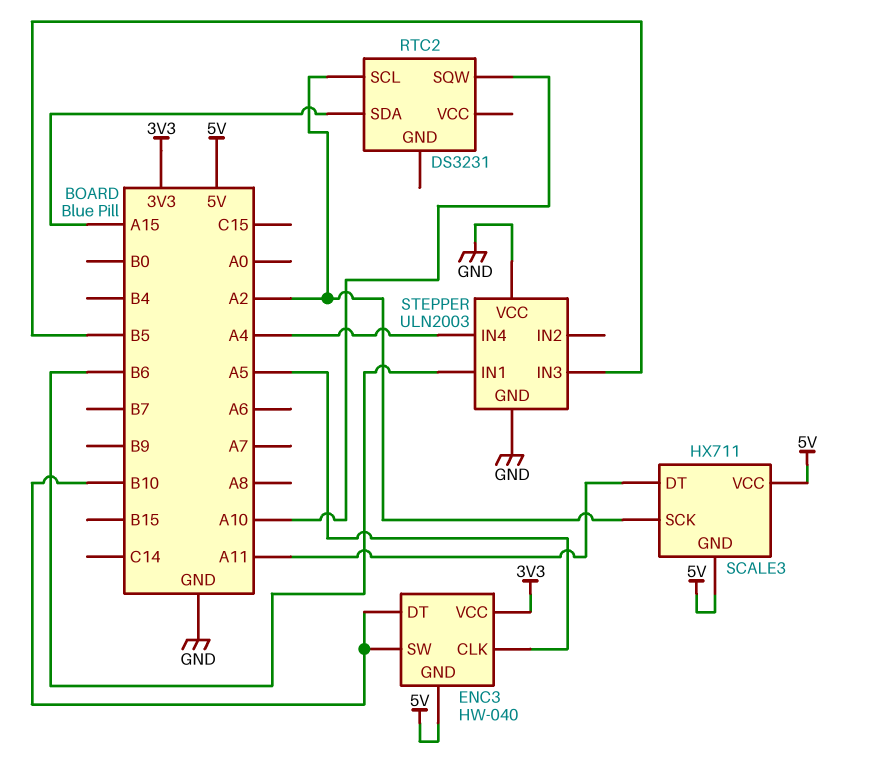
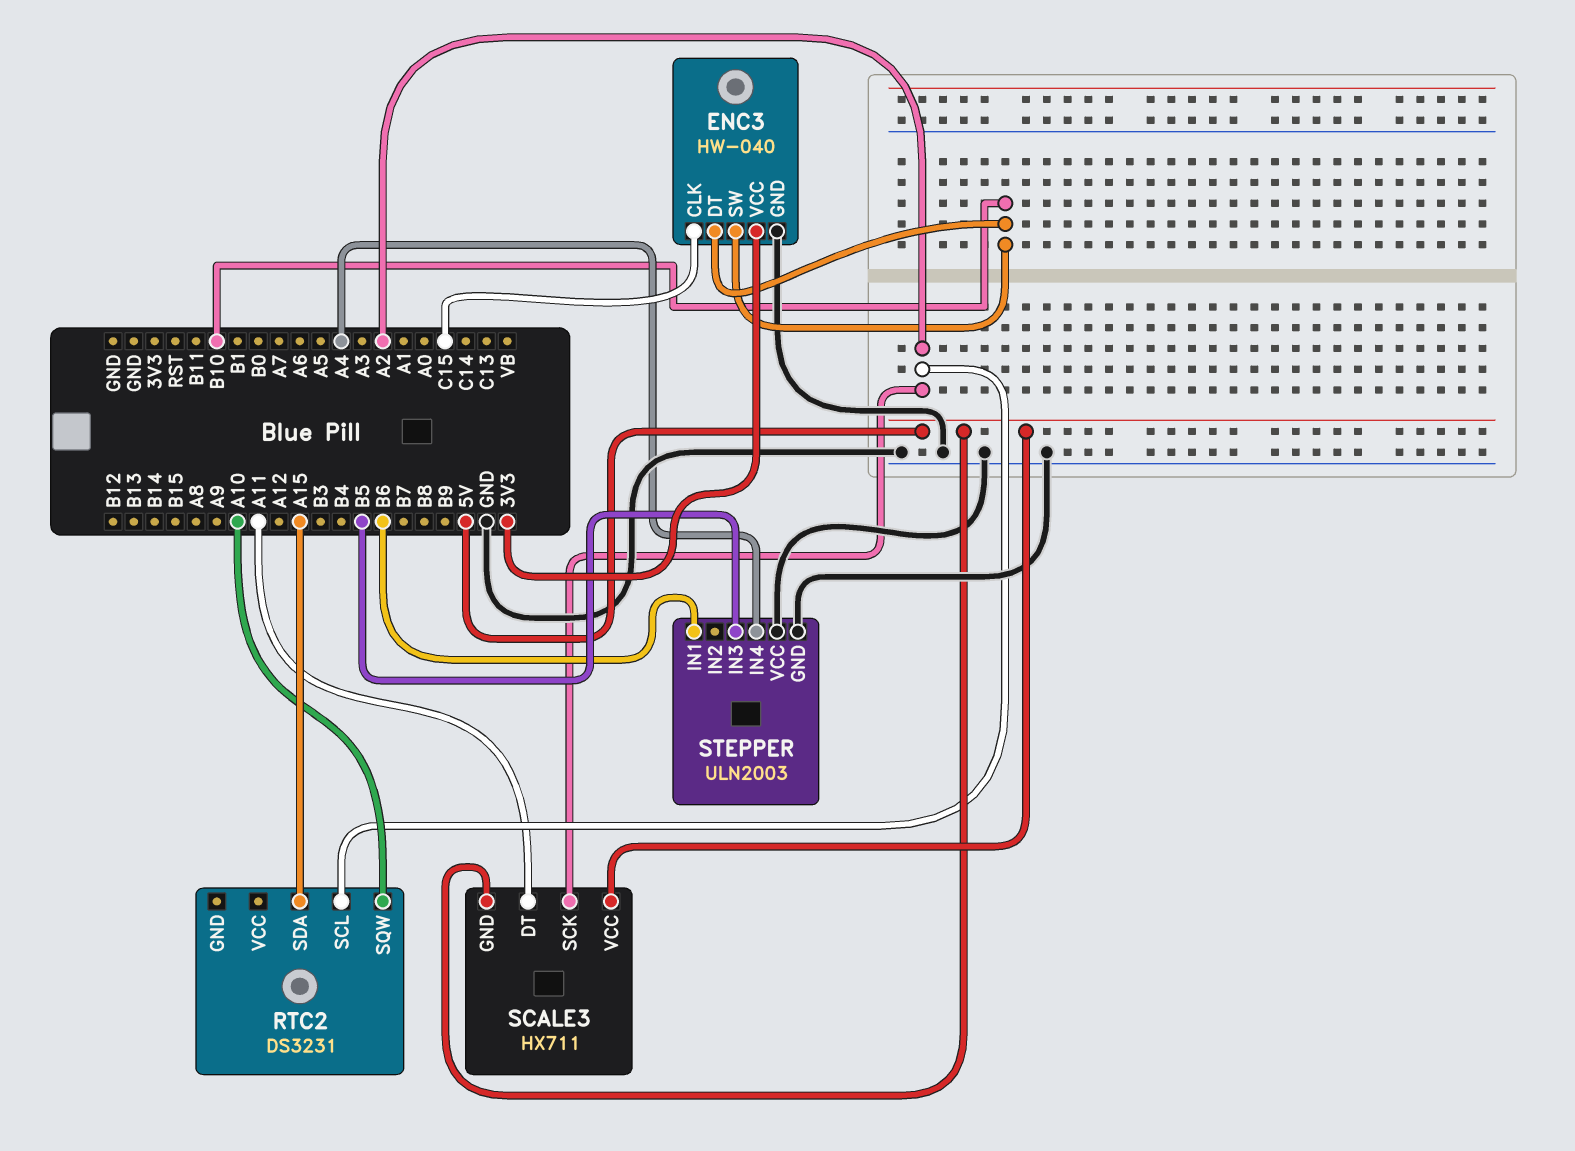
ENC3 pin CLK: A5 -> C15
ENC3 pin GND: 5V -> GND

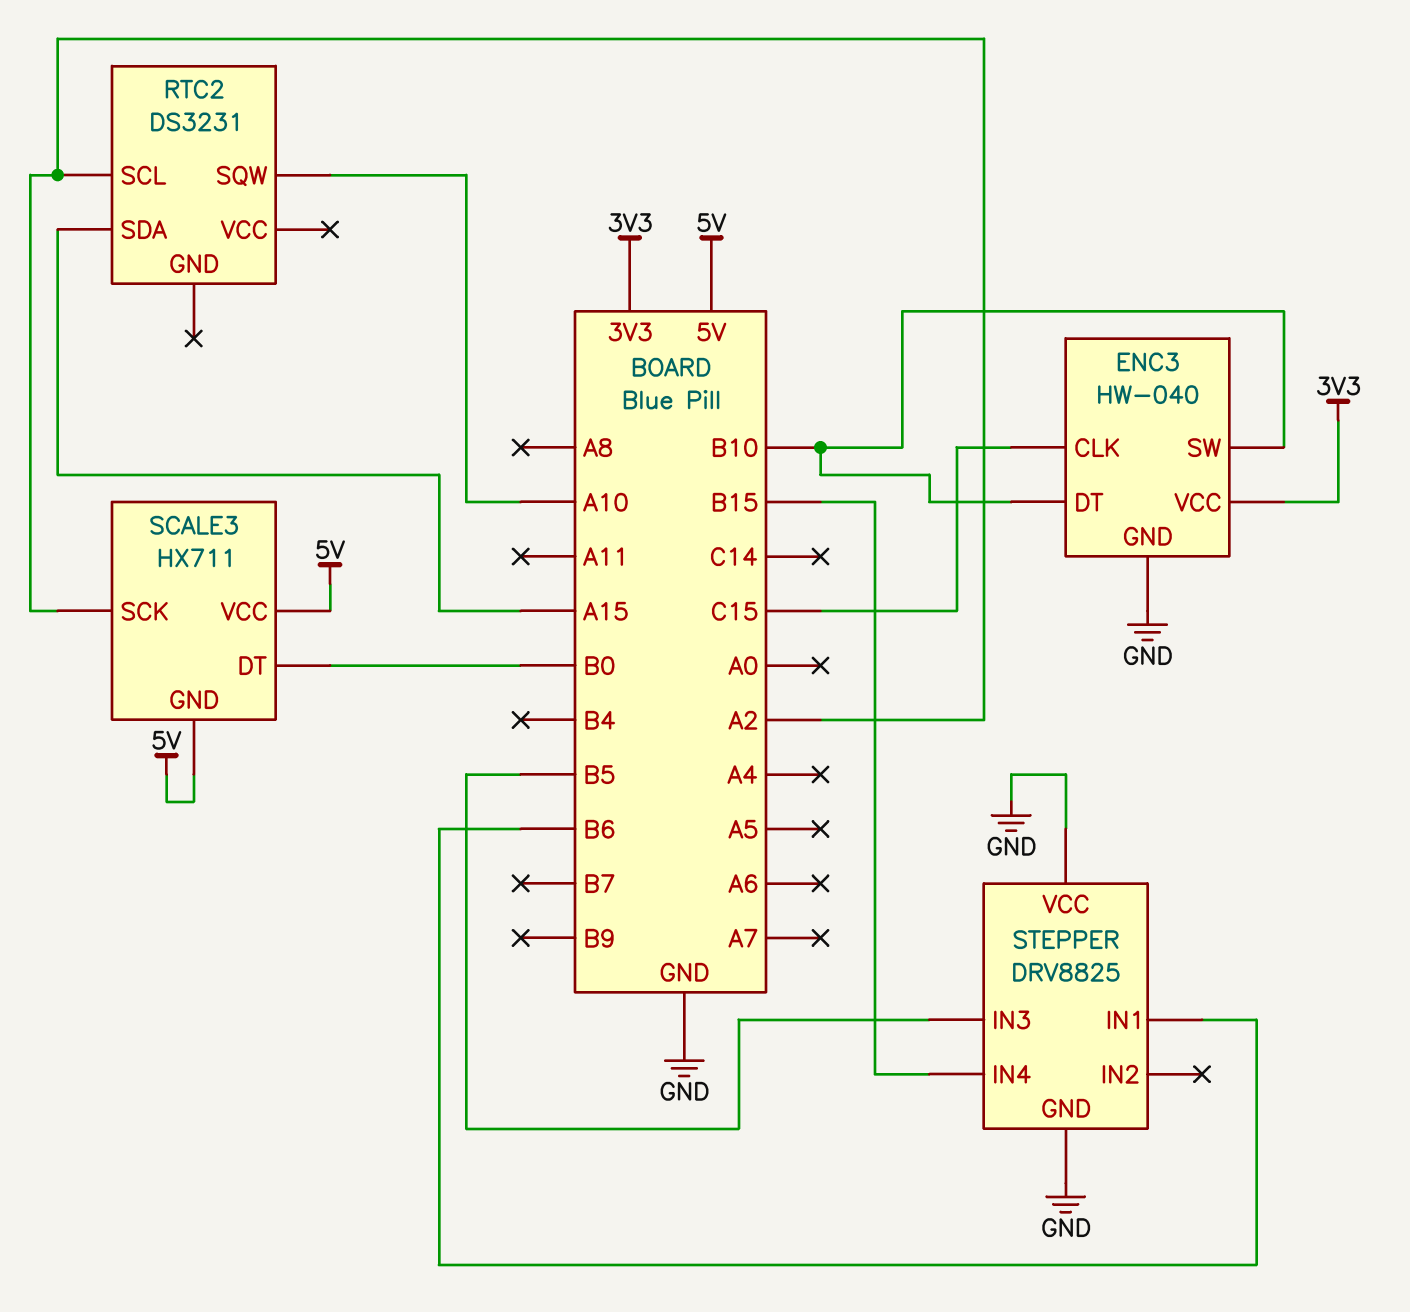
SCALE3 pin DT: A11 -> B0
STEPPER: ULN2003 -> DRV8825
STEPPER pin IN4: A4 -> B15

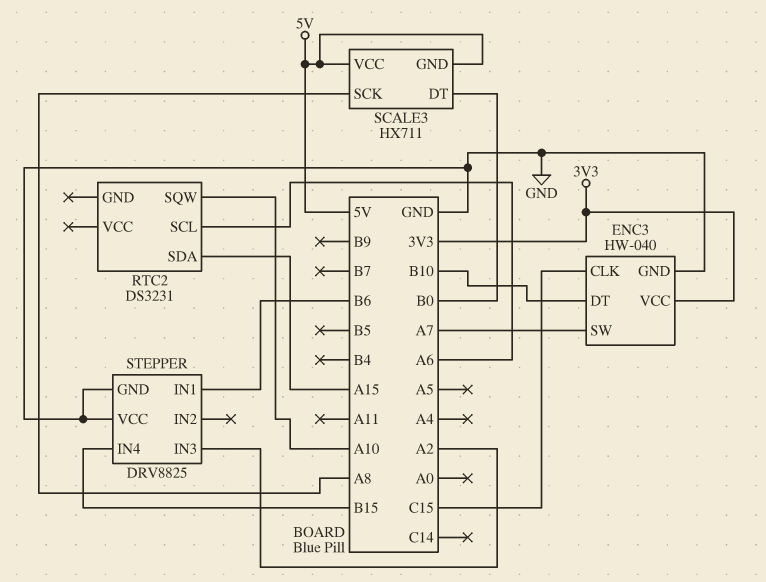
ENC3 pin SW: B10 -> A7
RTC2 pin SCL: A2 -> A6
SCALE3 pin SCK: A2 -> A8
STEPPER pin IN3: B5 -> A2

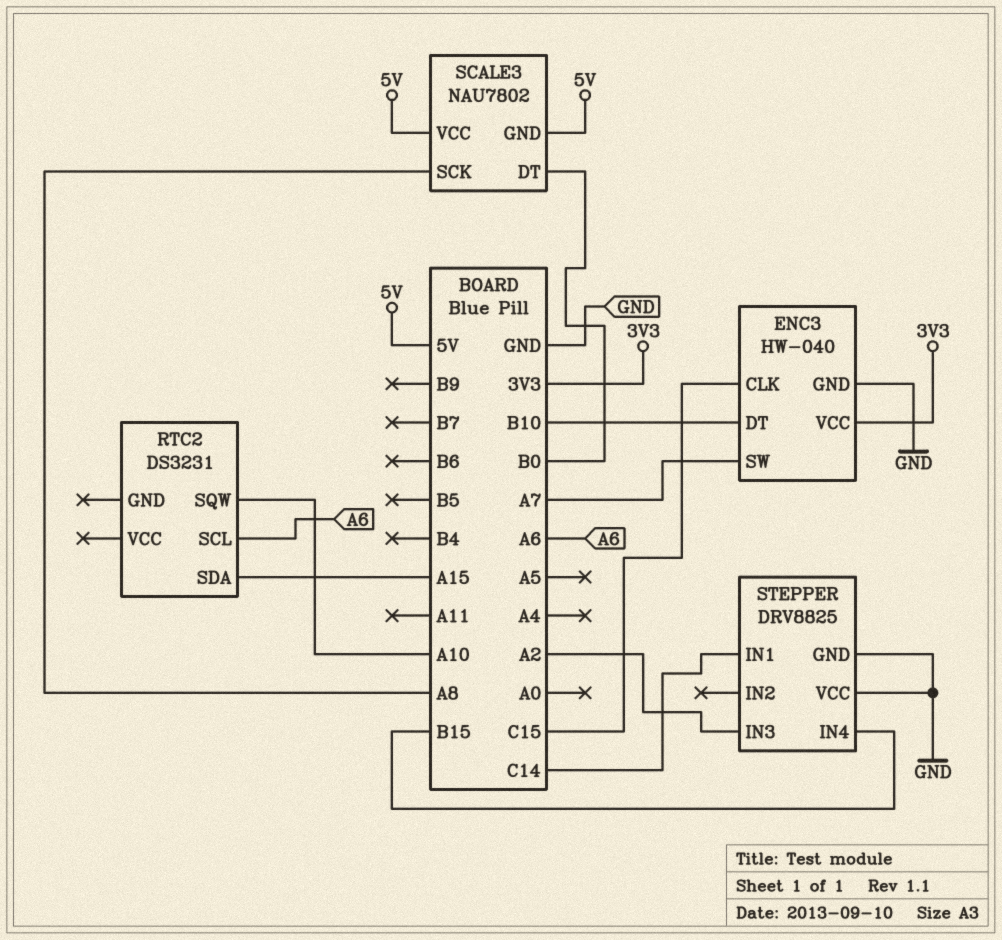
SCALE3: HX711 -> NAU7802
STEPPER pin IN1: B6 -> C14

